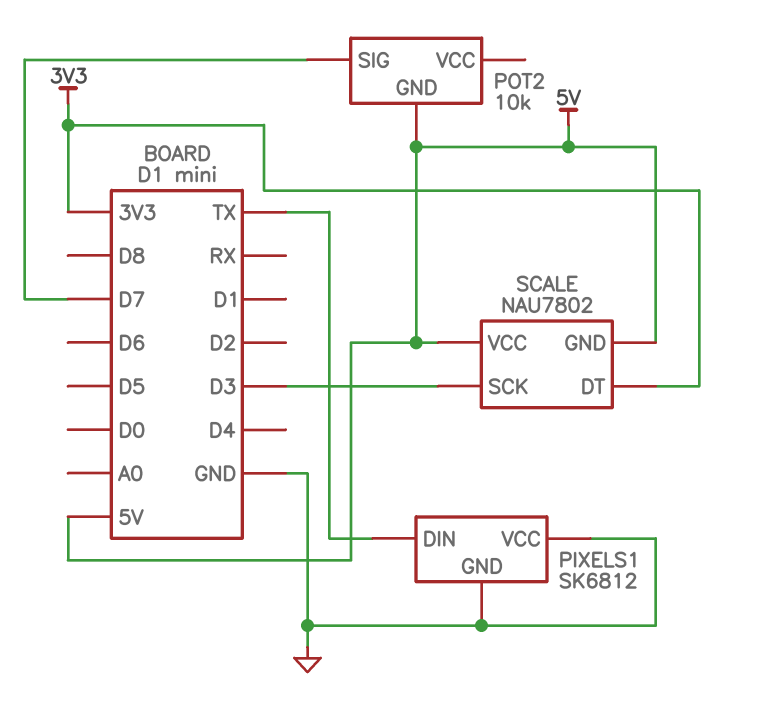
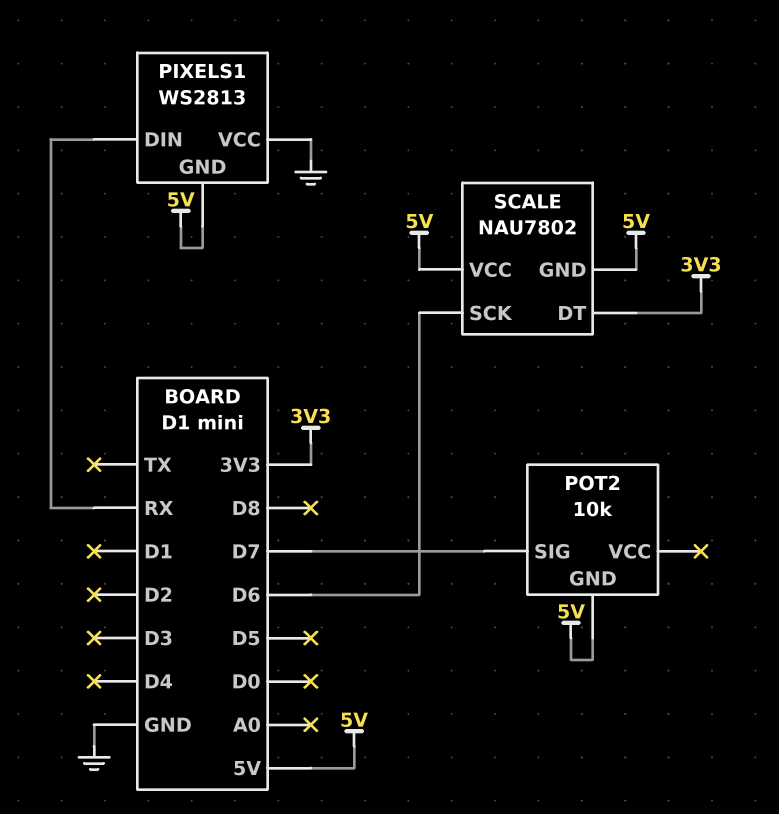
PIXELS1: SK6812 -> WS2813
PIXELS1 pin DIN: TX -> RX
PIXELS1 pin GND: GND -> 5V
SCALE pin SCK: D3 -> D6

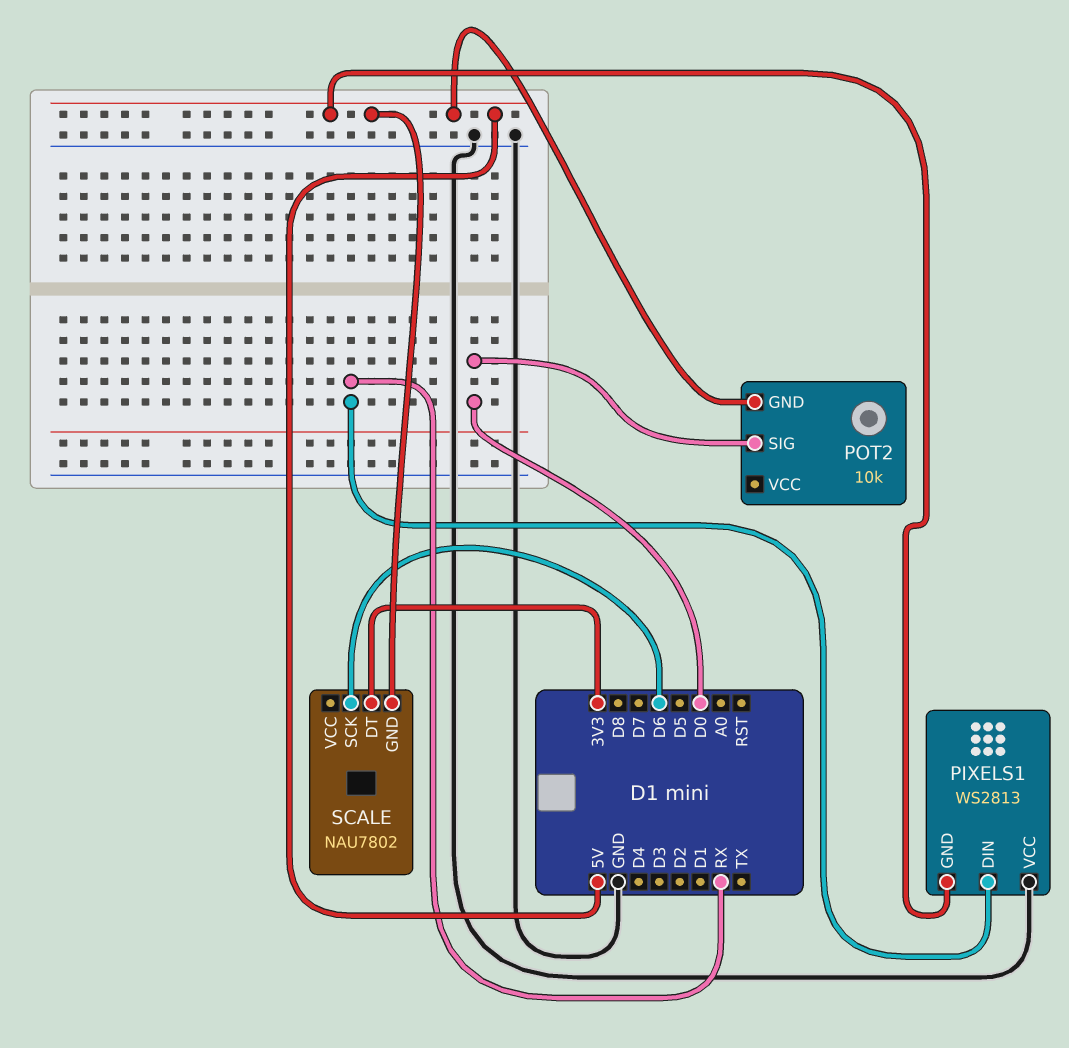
POT2 pin SIG: D7 -> D0
SCALE pin VCC: 5V -> none

